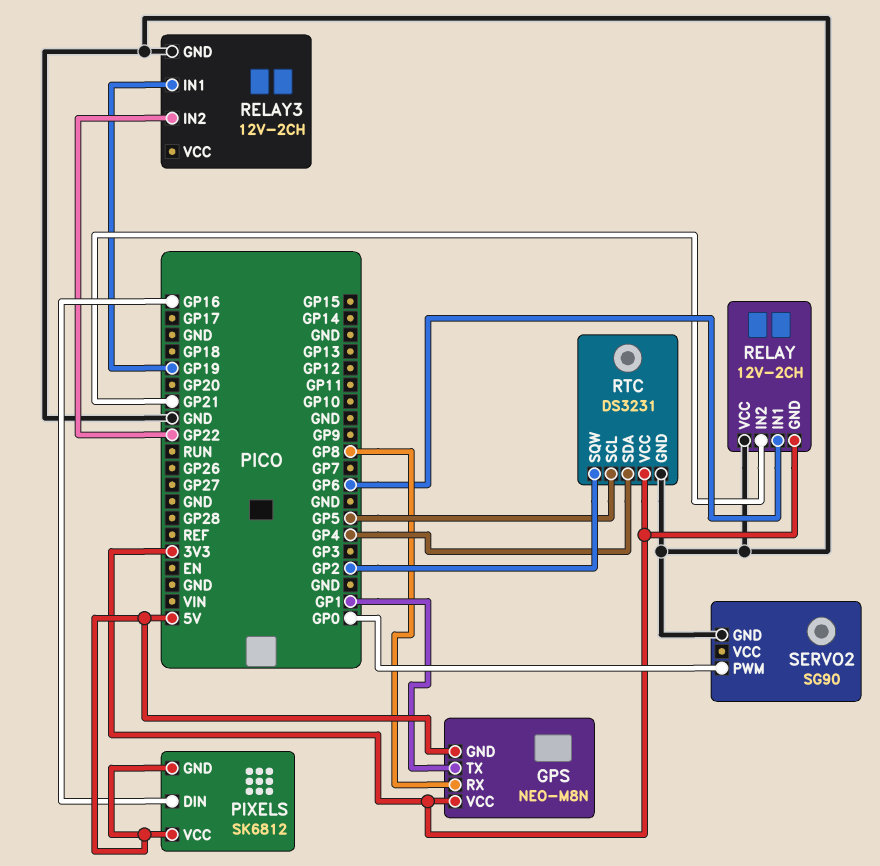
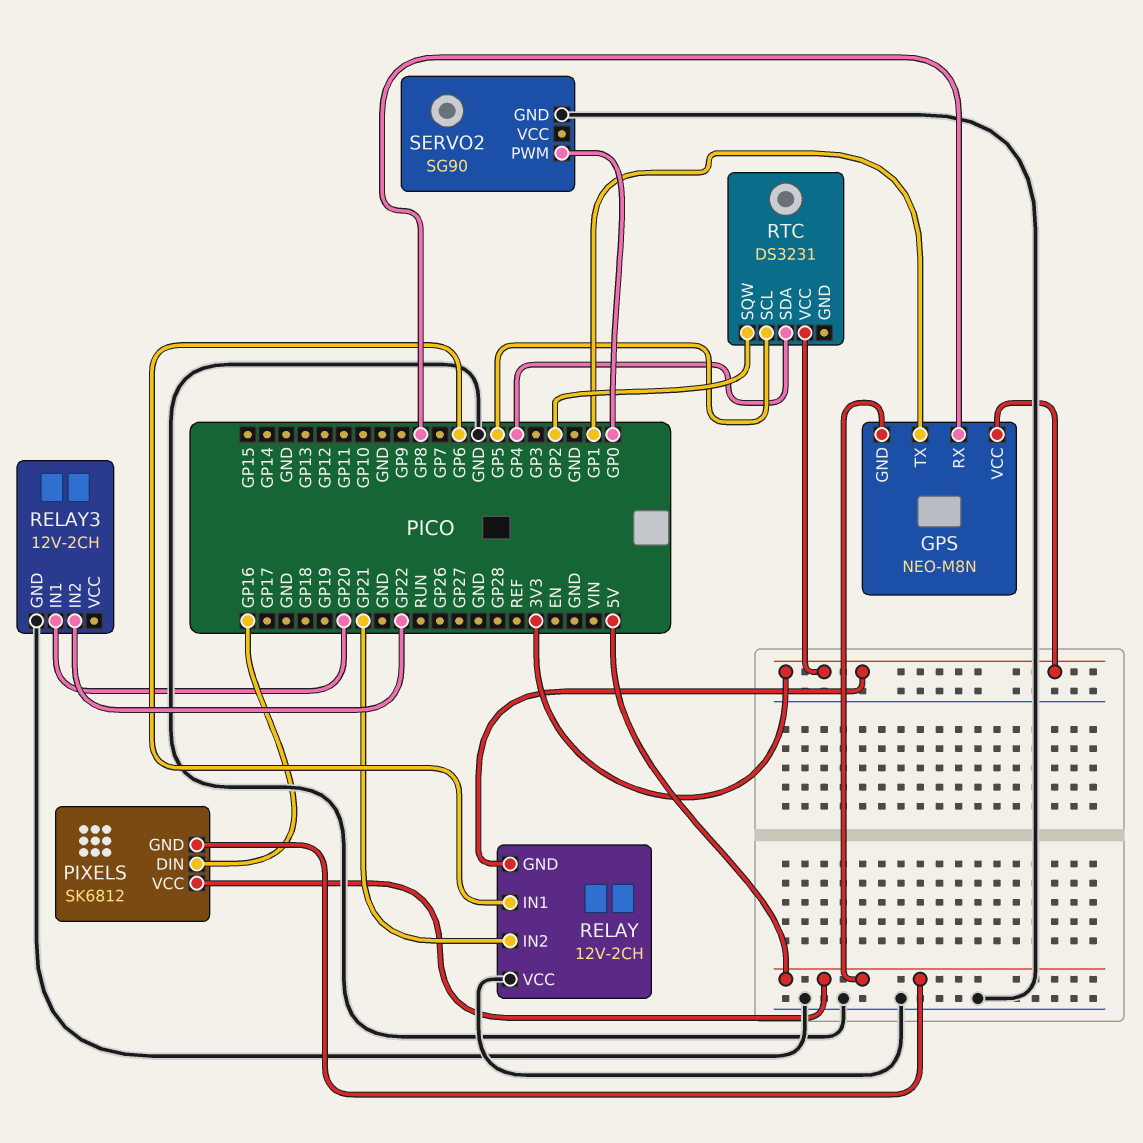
RELAY3 pin IN1: GP19 -> GP20
RTC pin GND: GND -> none

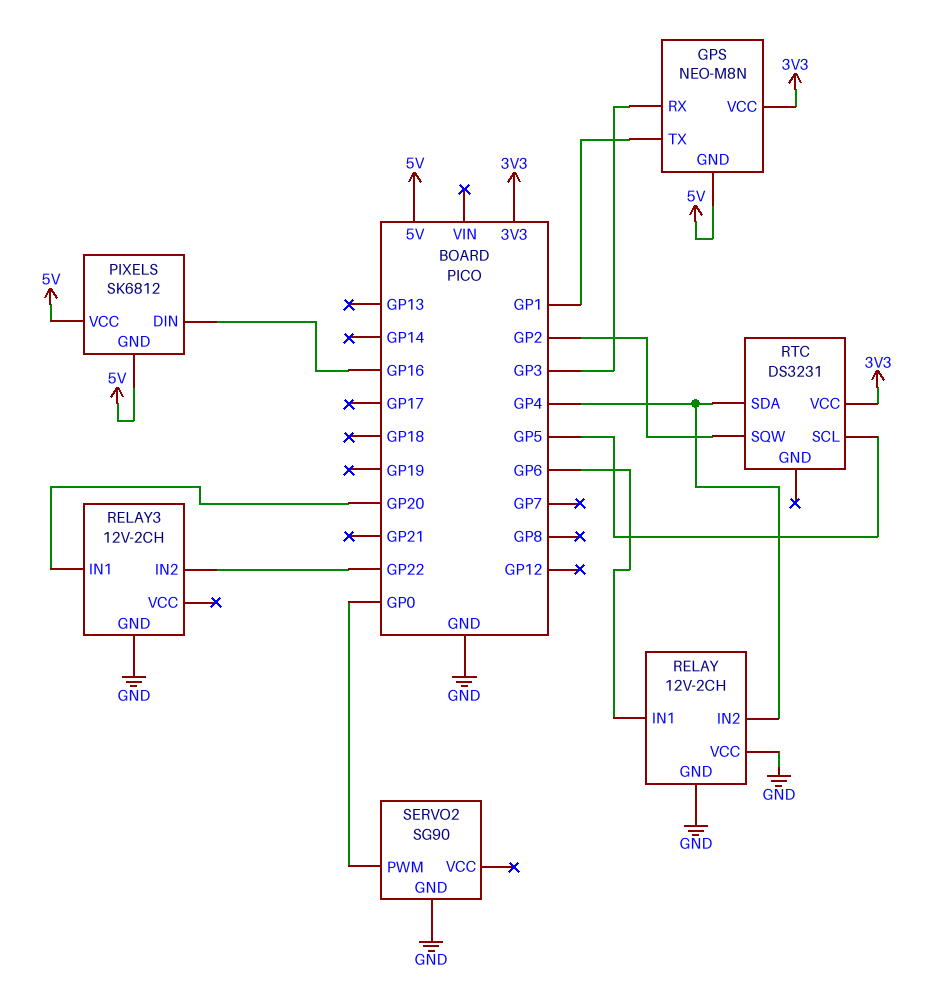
GPS pin RX: GP8 -> GP3
RELAY pin GND: 3V3 -> GND
RELAY pin IN2: GP21 -> GP4

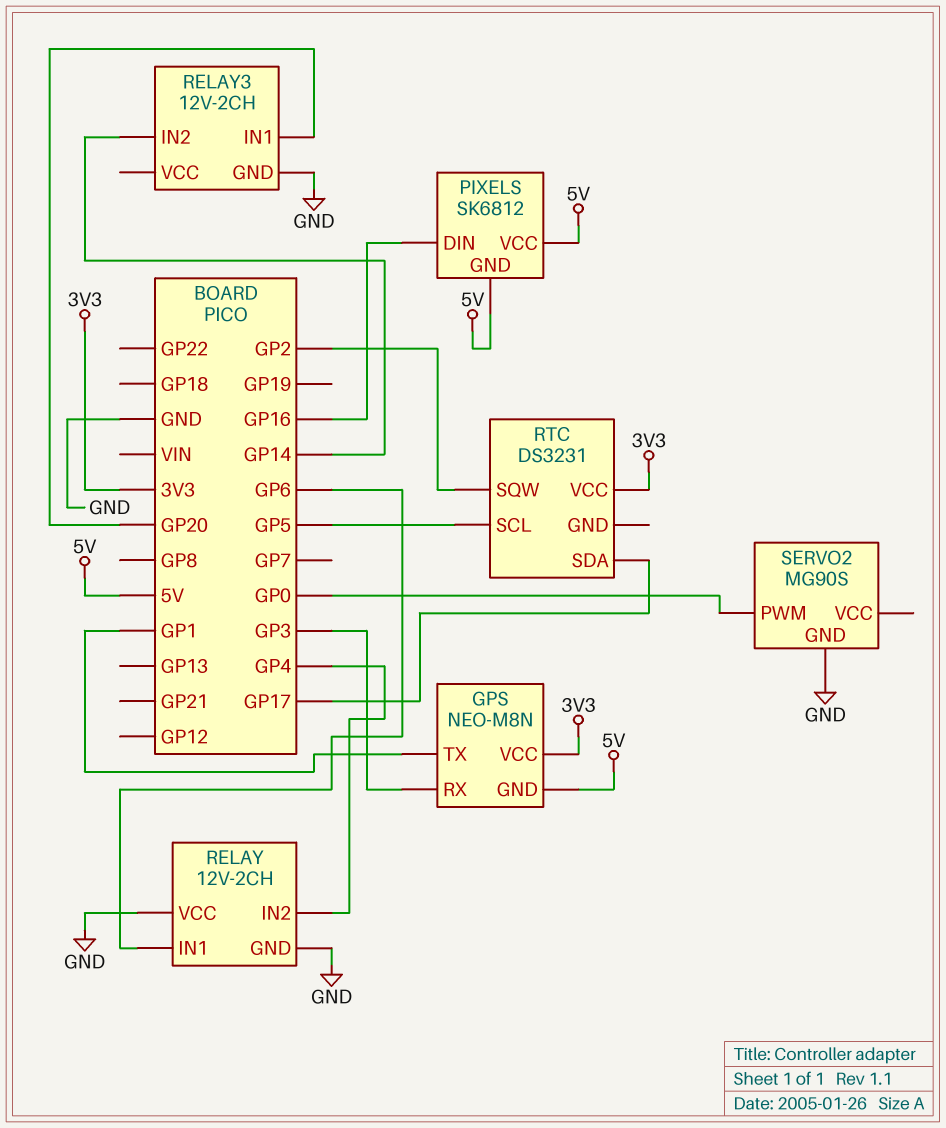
RELAY3 pin IN2: GP22 -> GP14
RTC pin SDA: GP4 -> GP17
SERVO2: SG90 -> MG90S

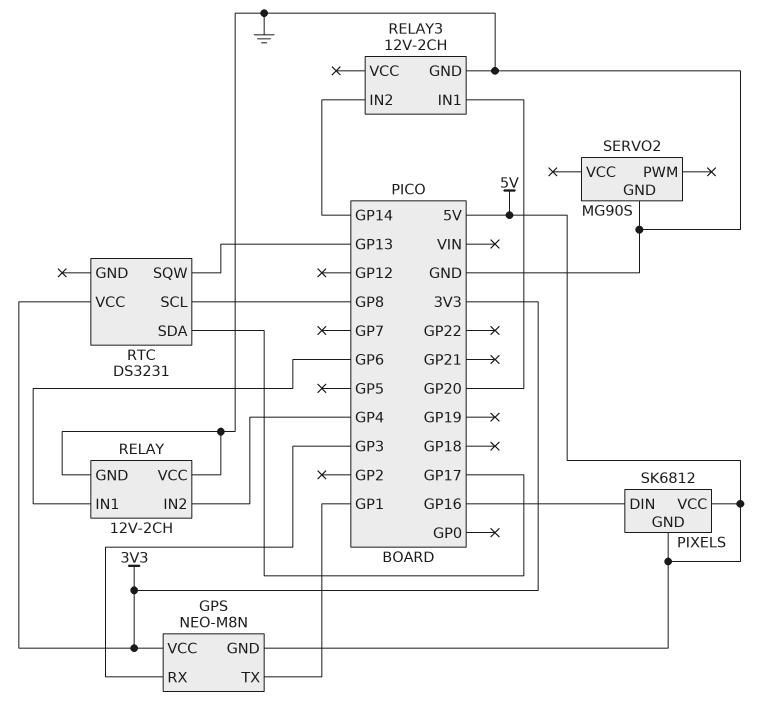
RTC pin SCL: GP5 -> GP8
RTC pin SQW: GP2 -> GP13
SERVO2 pin PWM: GP0 -> none

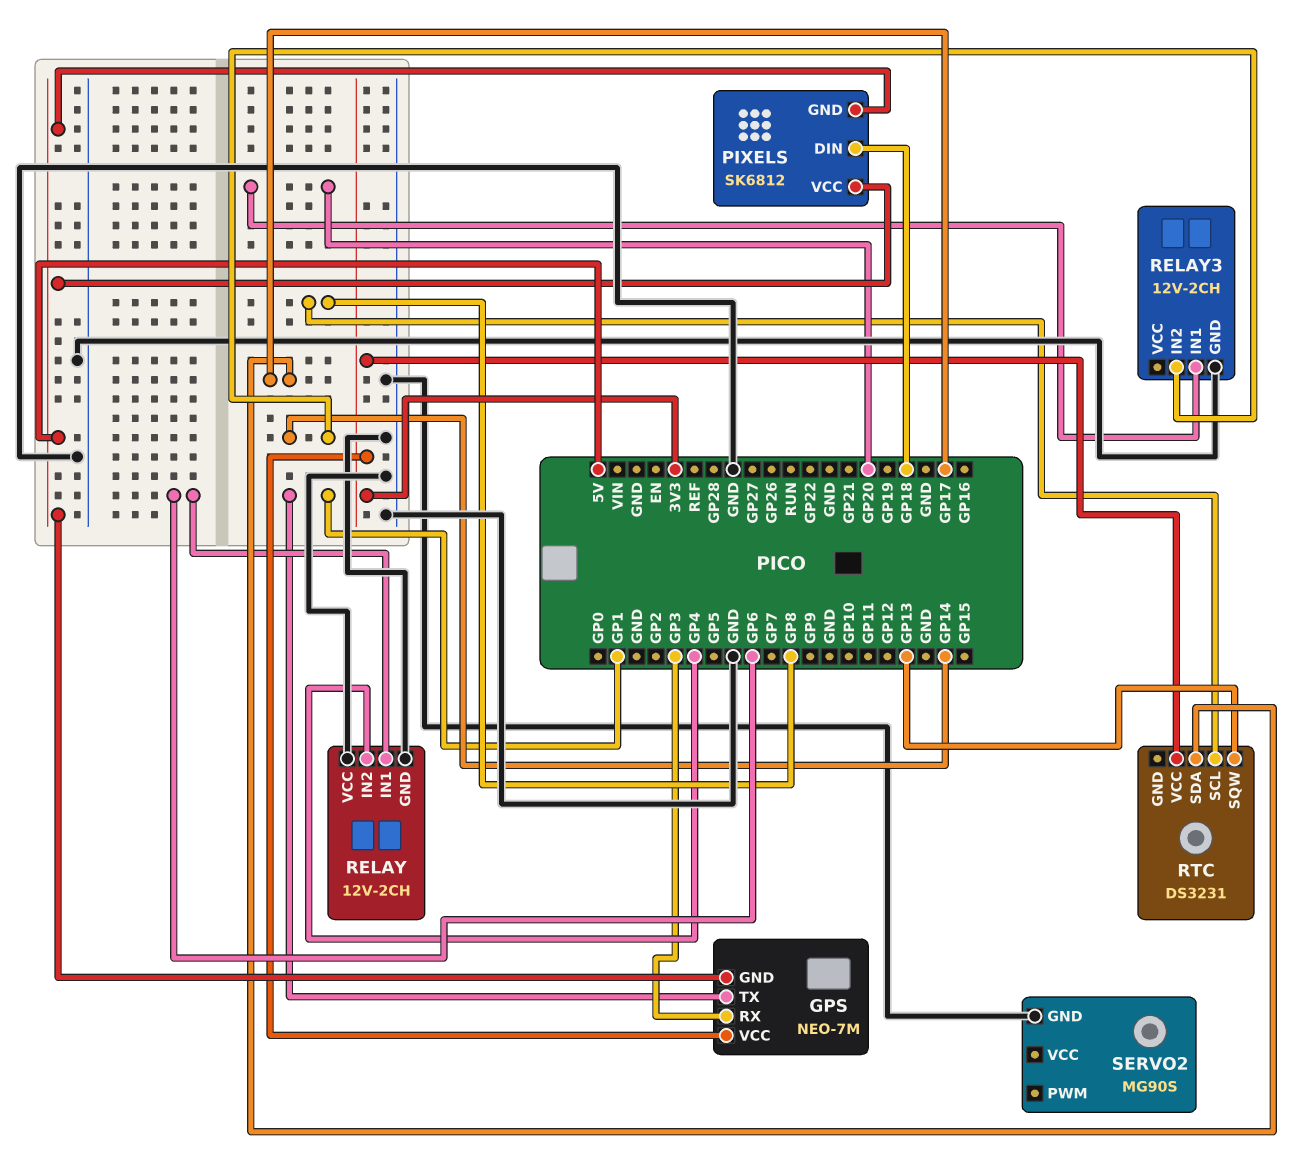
GPS: NEO-M8N -> NEO-7M
PIXELS pin DIN: GP16 -> GP18

